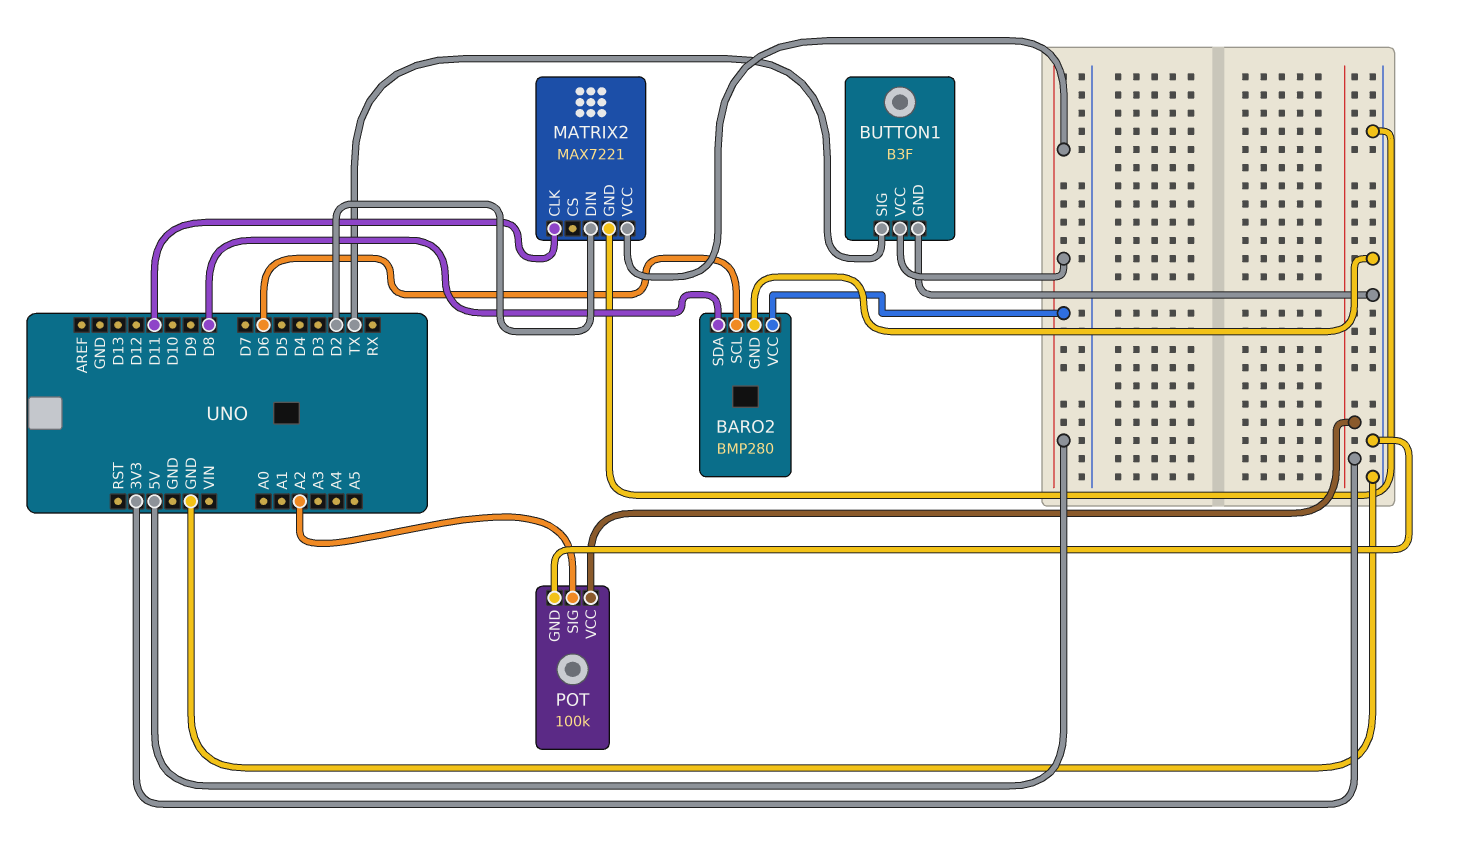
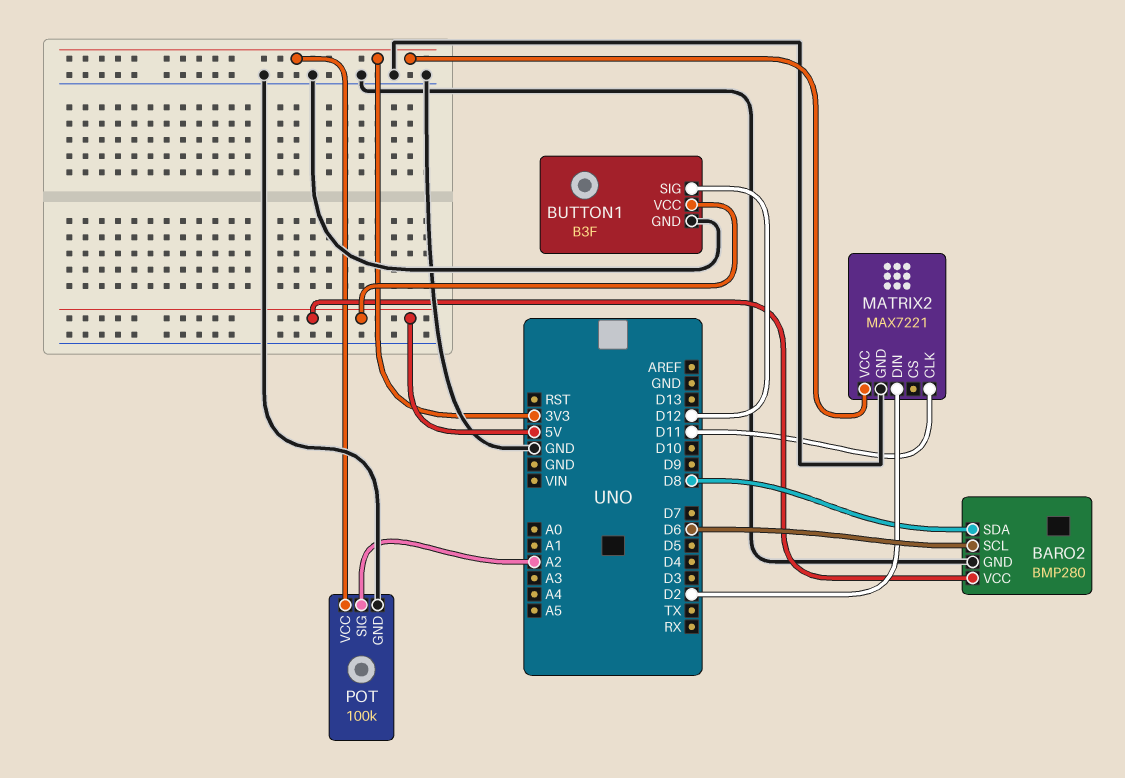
BUTTON1 pin SIG: TX -> D12
MATRIX2 pin VCC: 5V -> 3V3

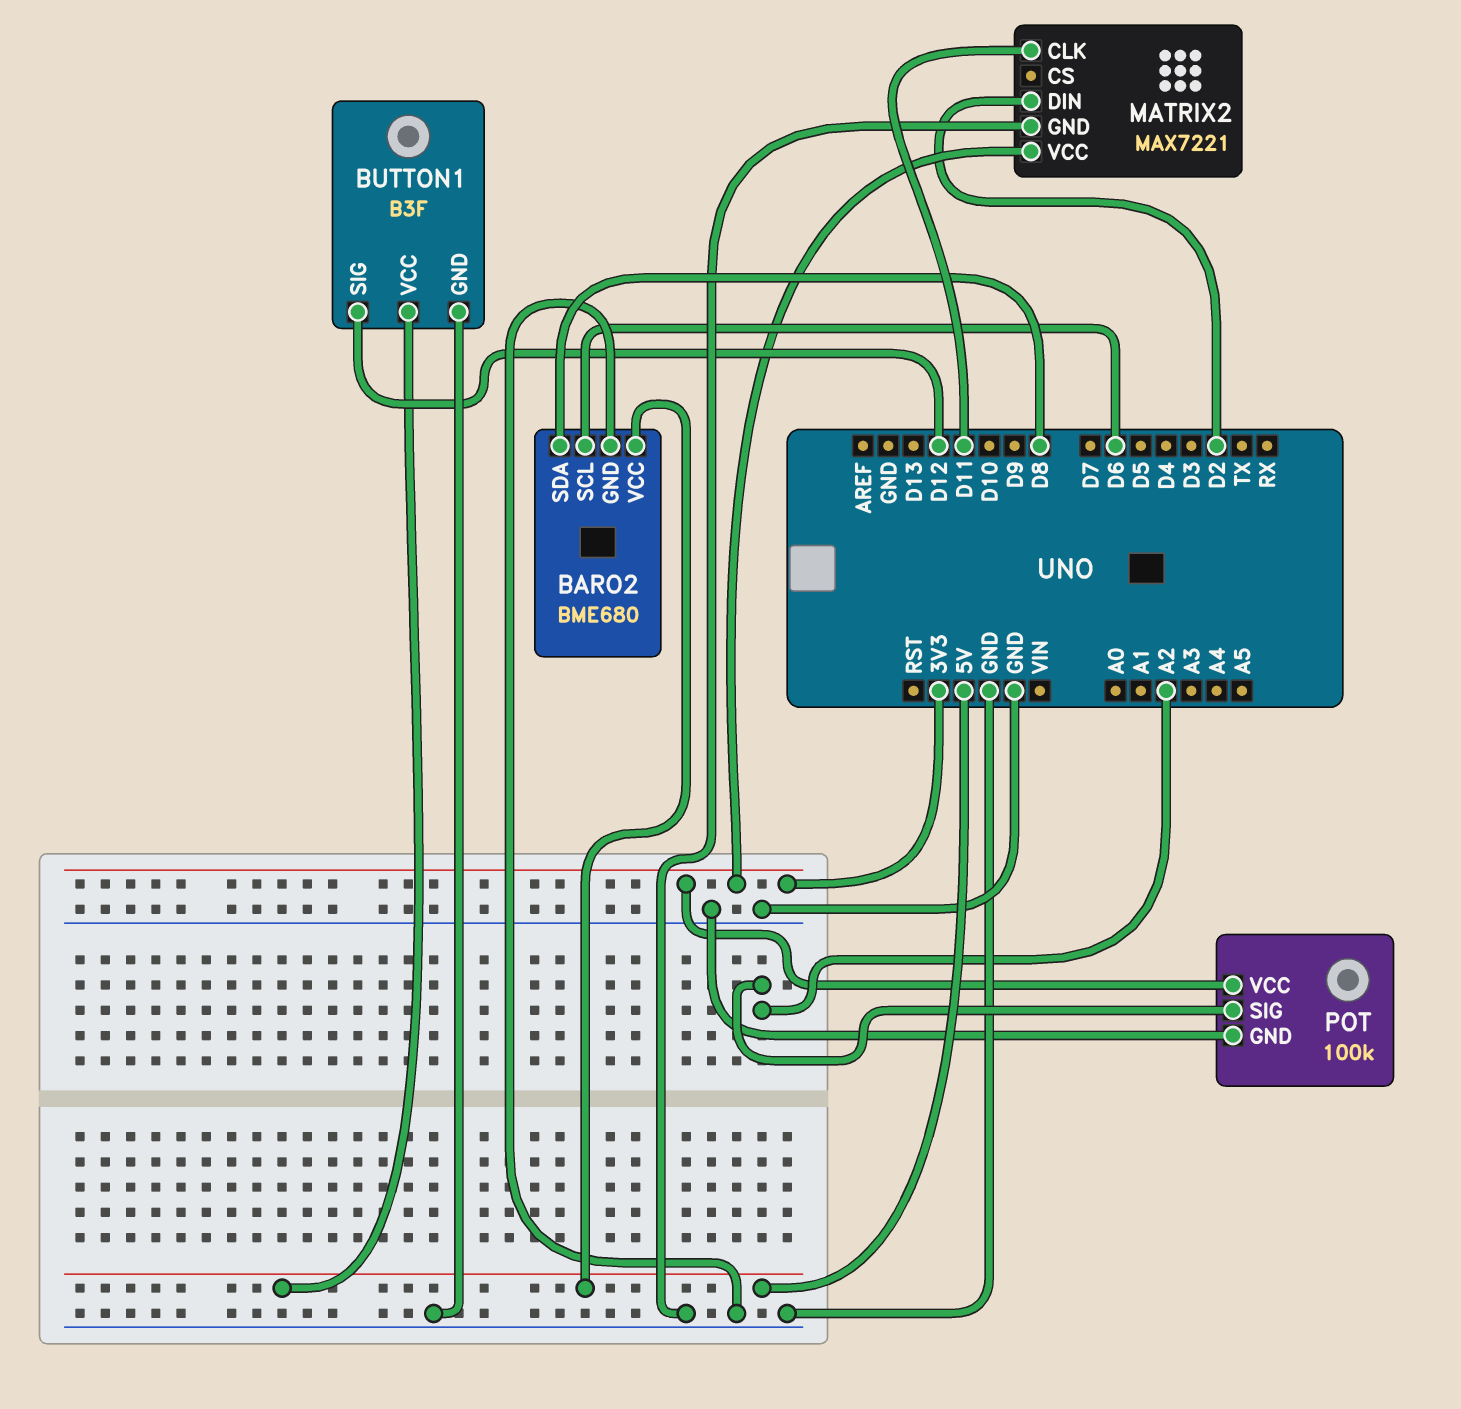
BARO2: BMP280 -> BME680

